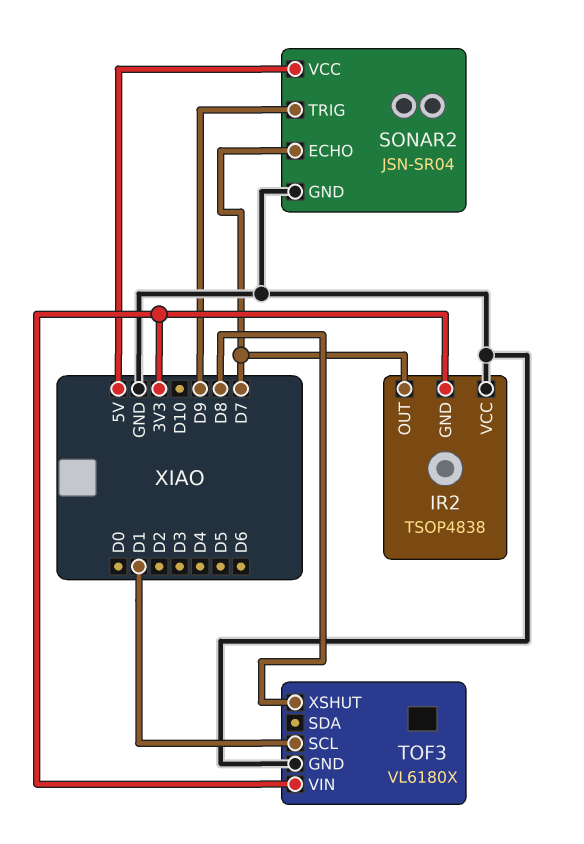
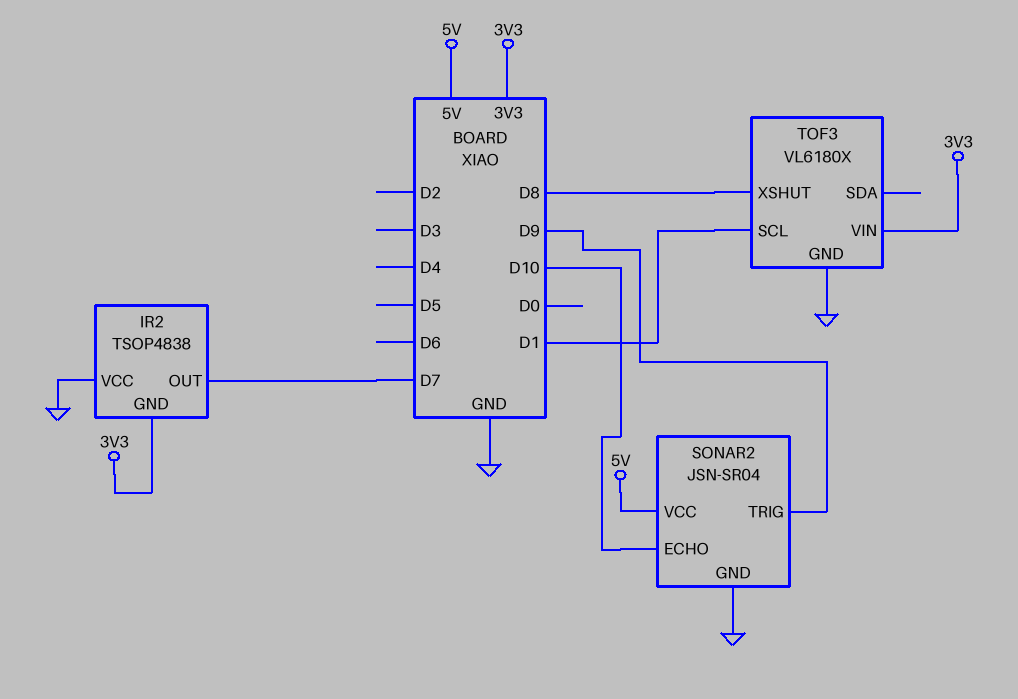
SONAR2 pin ECHO: D7 -> D10

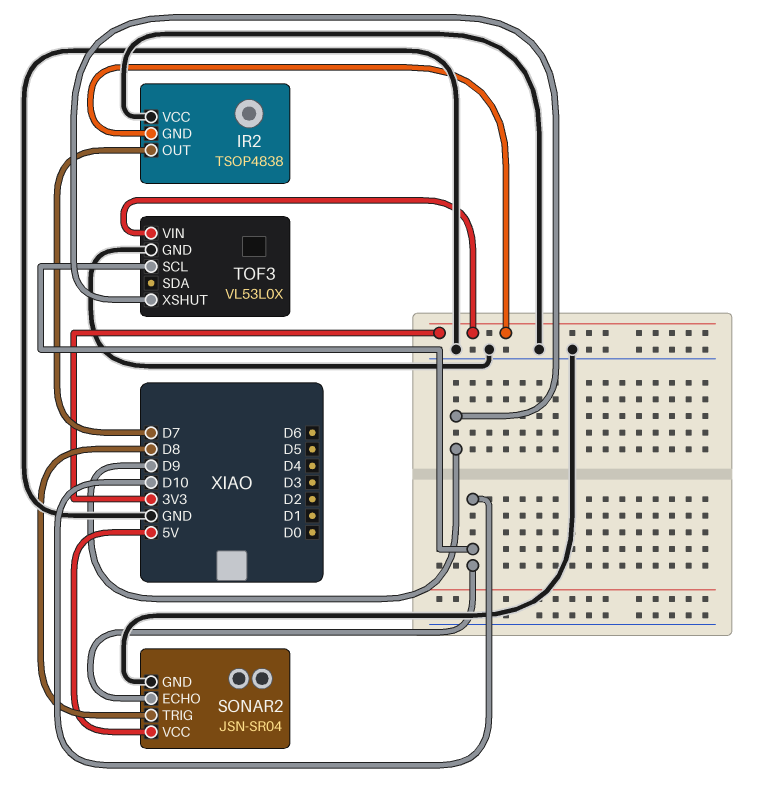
SONAR2 pin TRIG: D9 -> D8
TOF3: VL6180X -> VL53L0X
TOF3 pin SCL: D1 -> D10
TOF3 pin XSHUT: D8 -> D9

